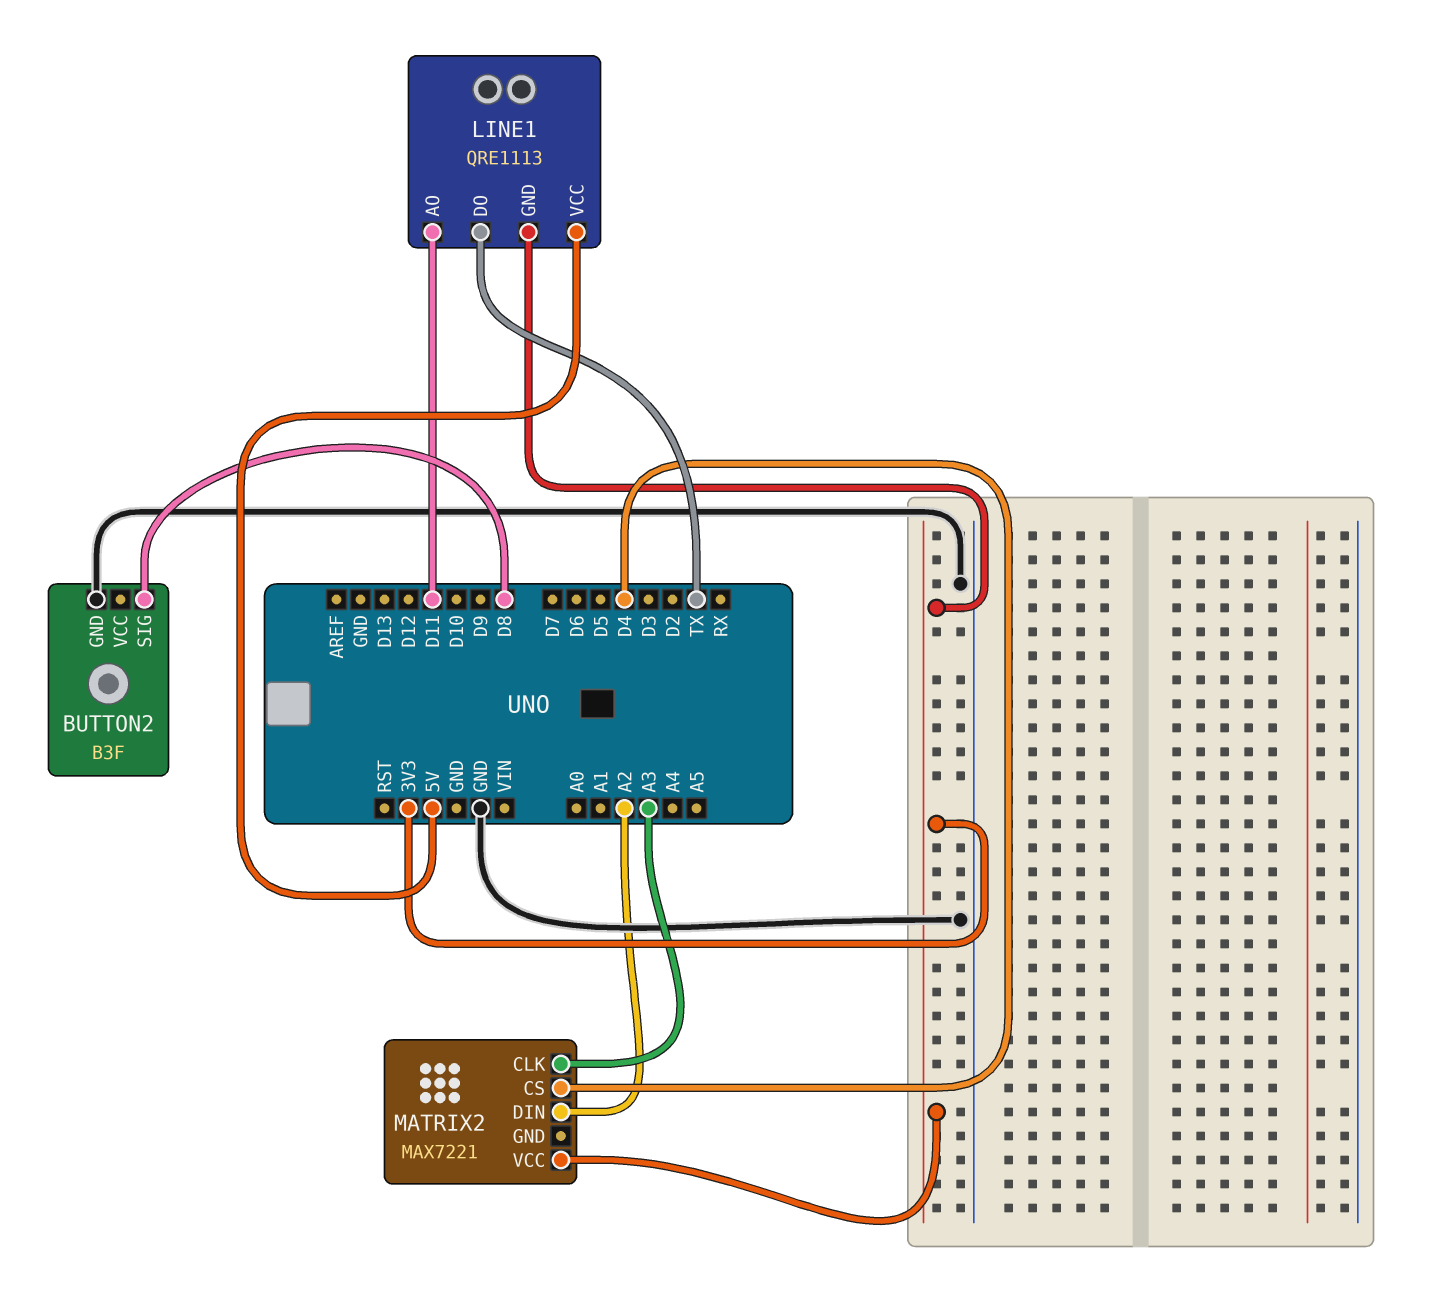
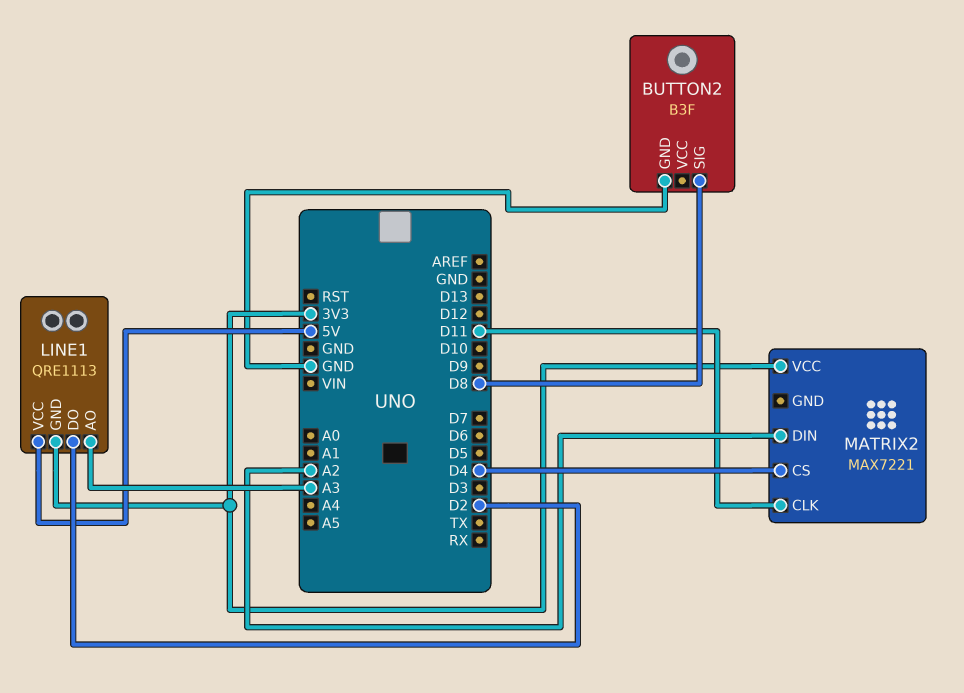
LINE1 pin AO: D11 -> A3
LINE1 pin DO: TX -> D2
MATRIX2 pin CLK: A3 -> D11

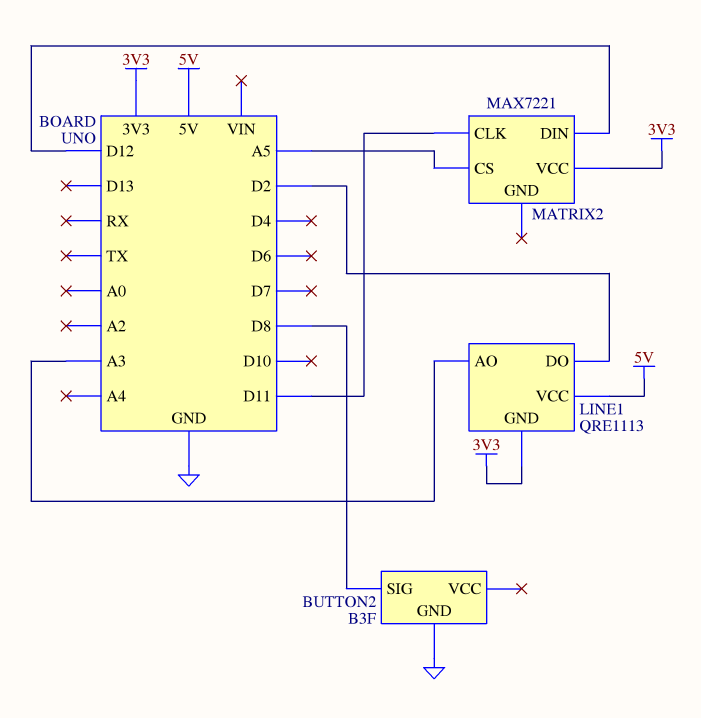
MATRIX2 pin CS: D4 -> A5
MATRIX2 pin DIN: A2 -> D12

